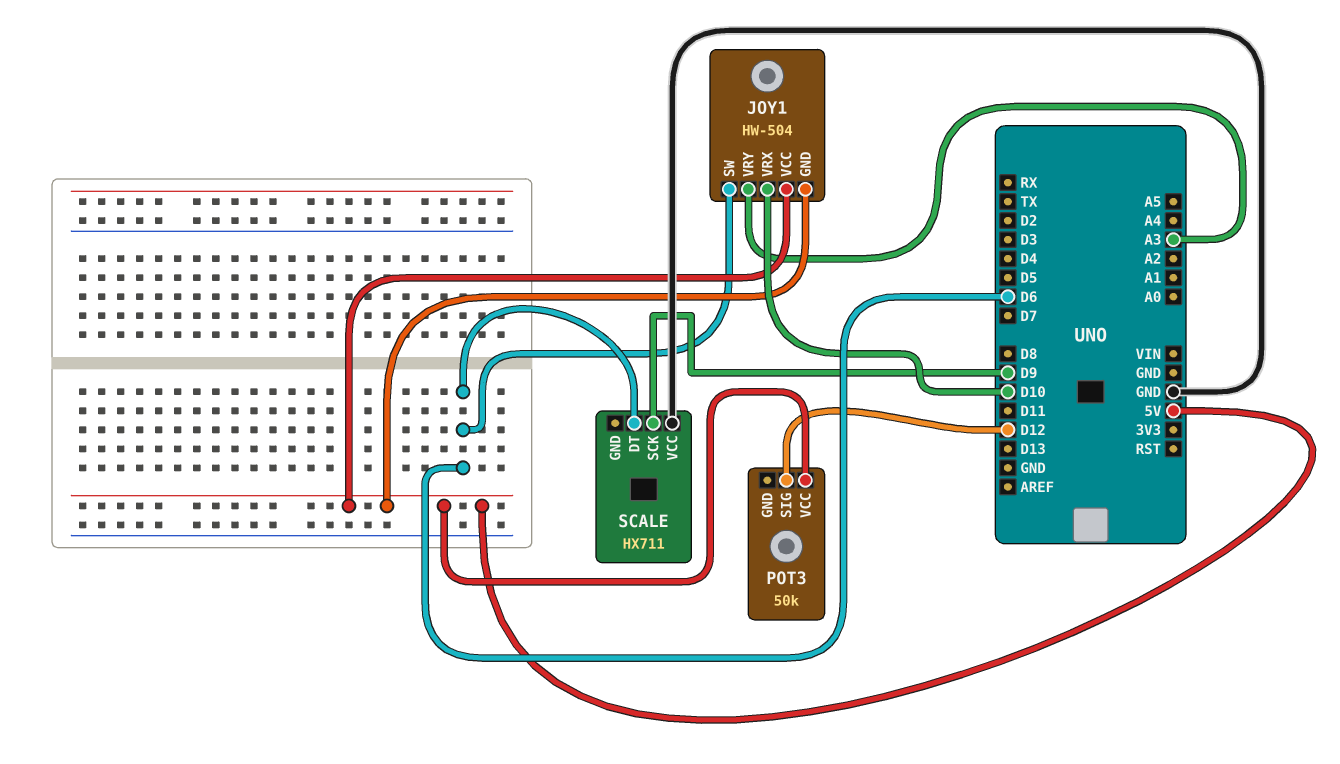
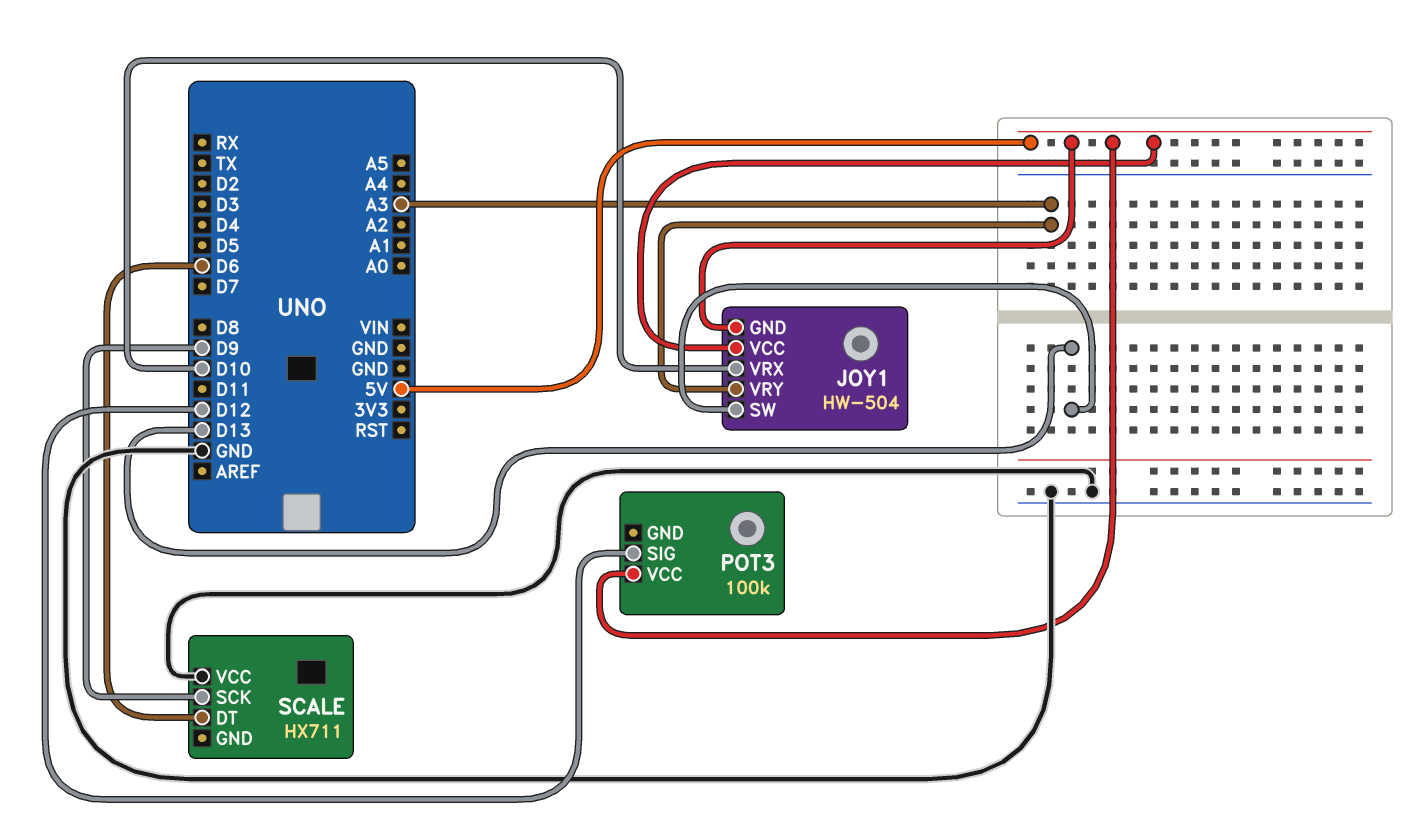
JOY1 pin SW: D6 -> D13
POT3: 50k -> 100k

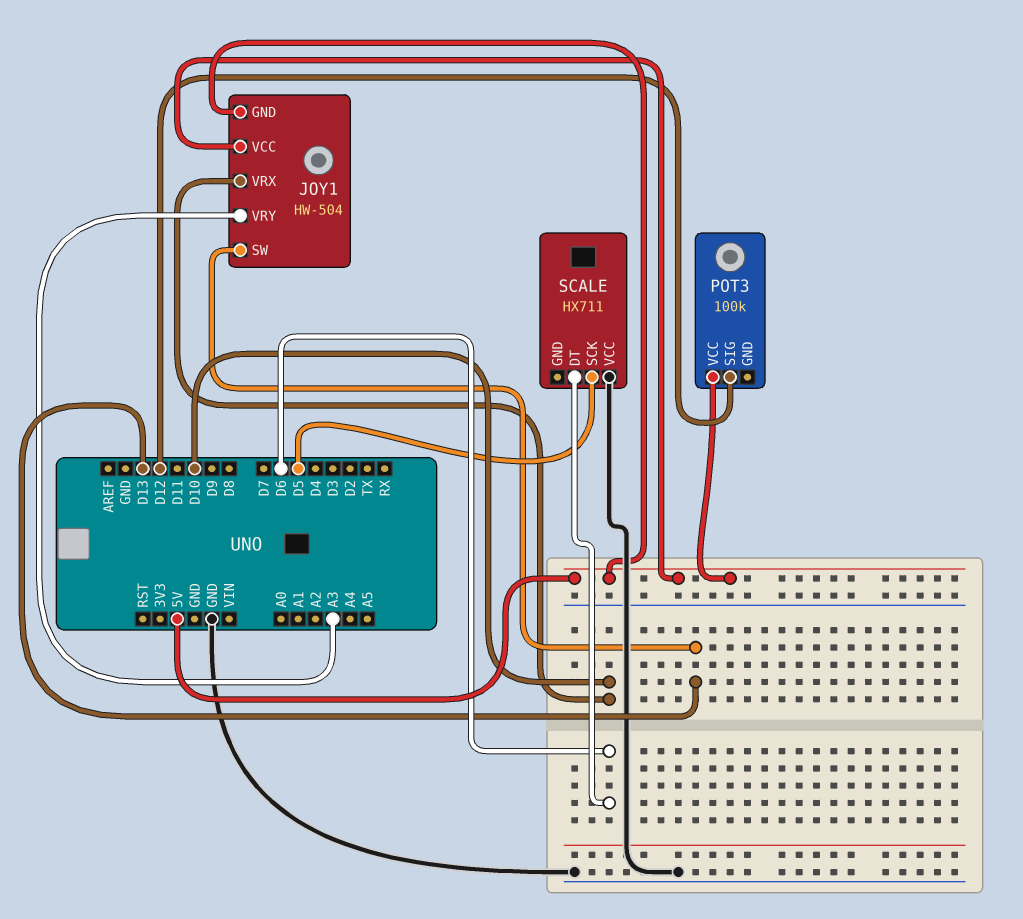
SCALE pin SCK: D9 -> D5

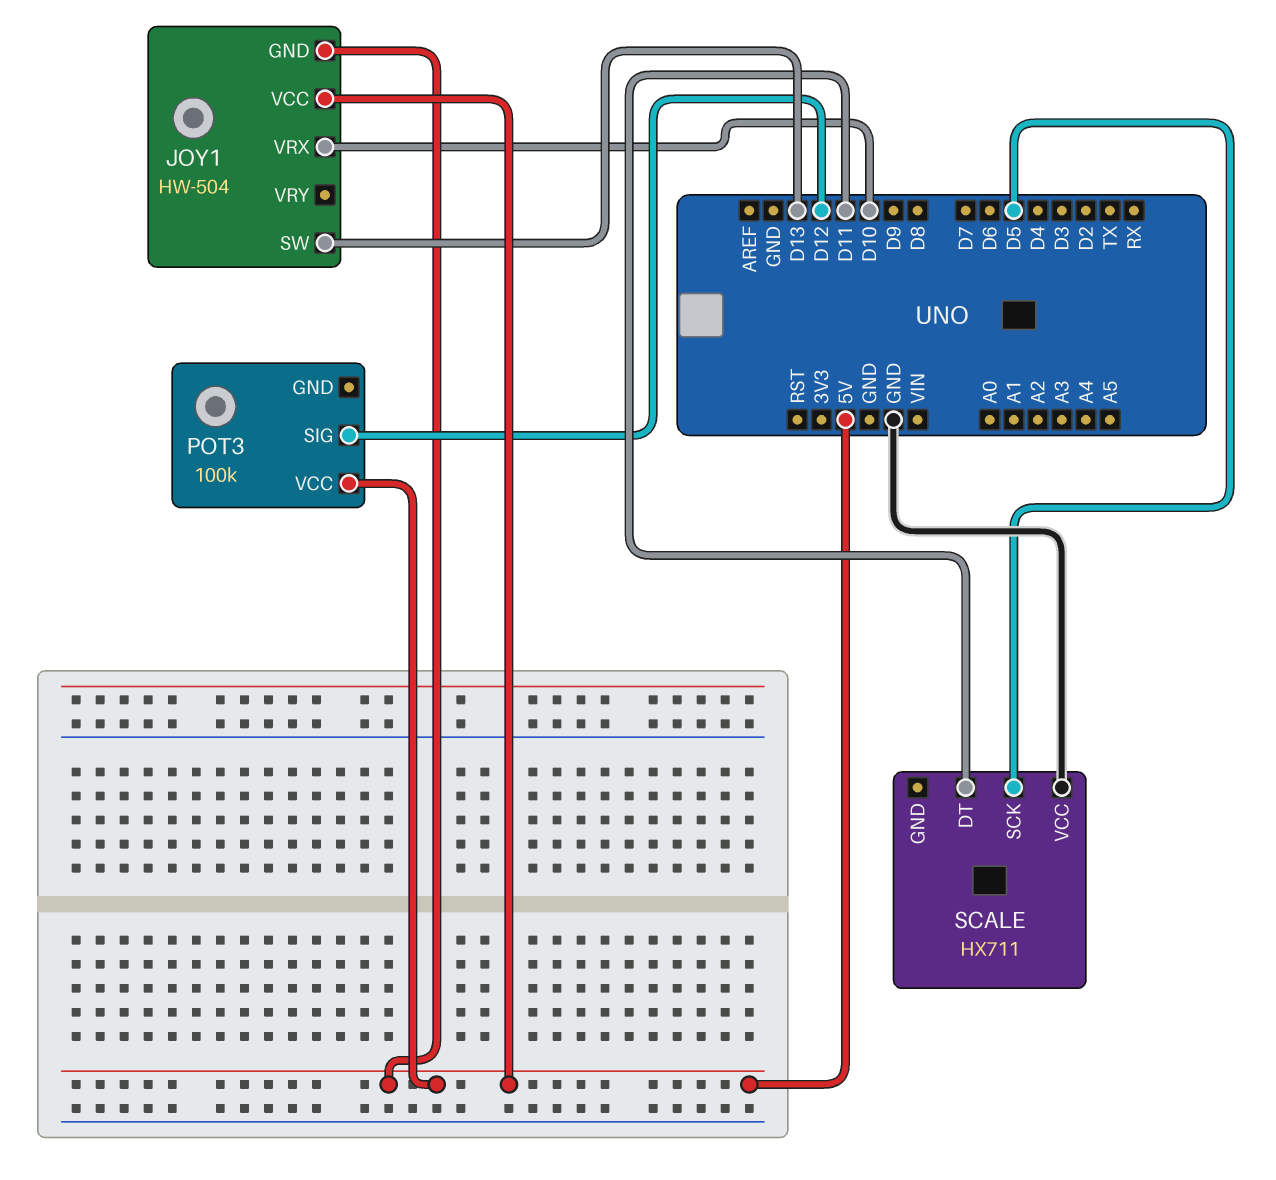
JOY1 pin VRY: A3 -> none
SCALE pin DT: D6 -> D11

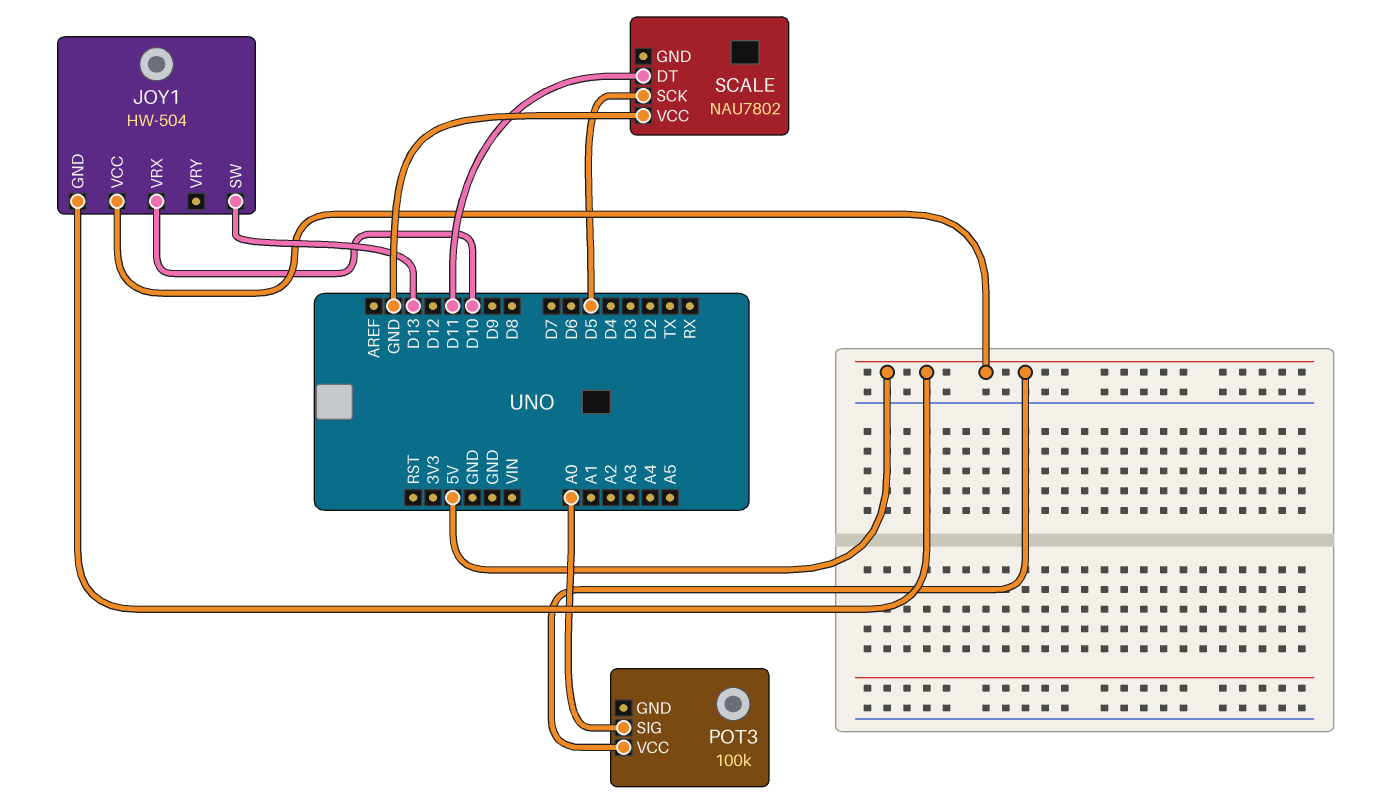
POT3 pin SIG: D12 -> A0
SCALE: HX711 -> NAU7802

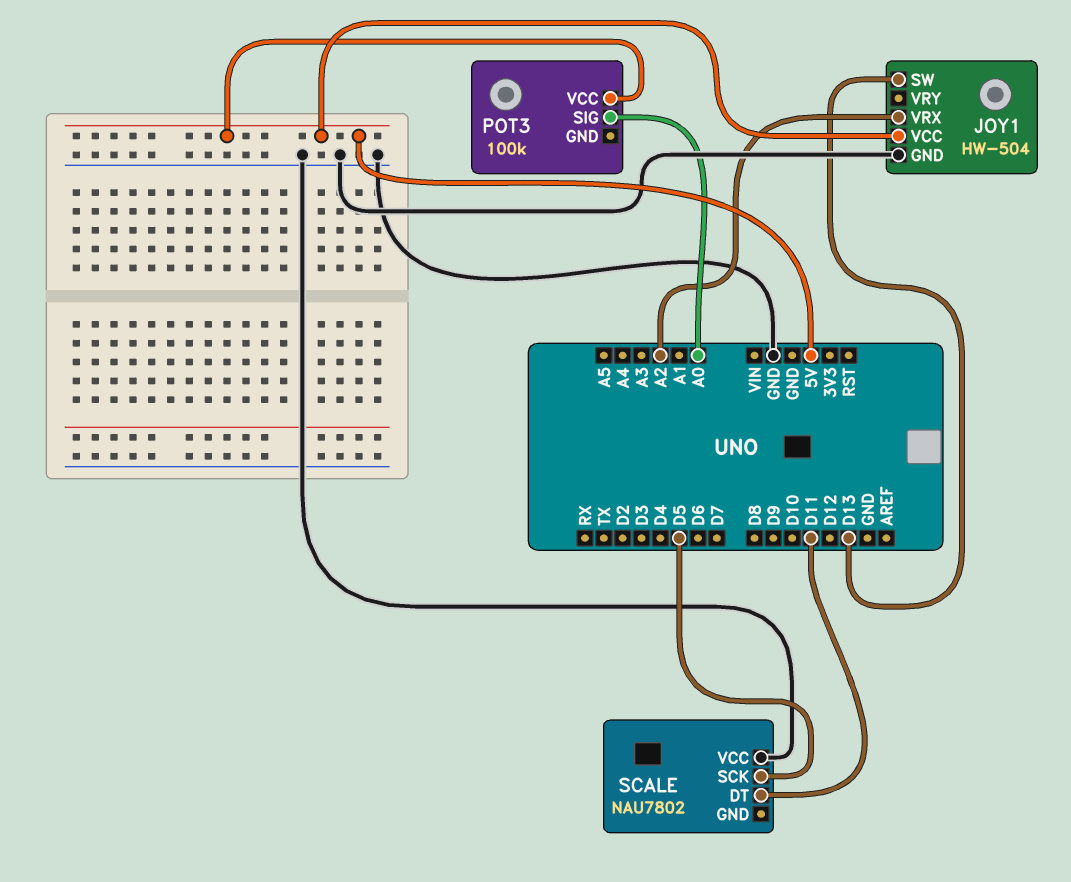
JOY1 pin GND: 5V -> GND
JOY1 pin VRX: D10 -> A2

